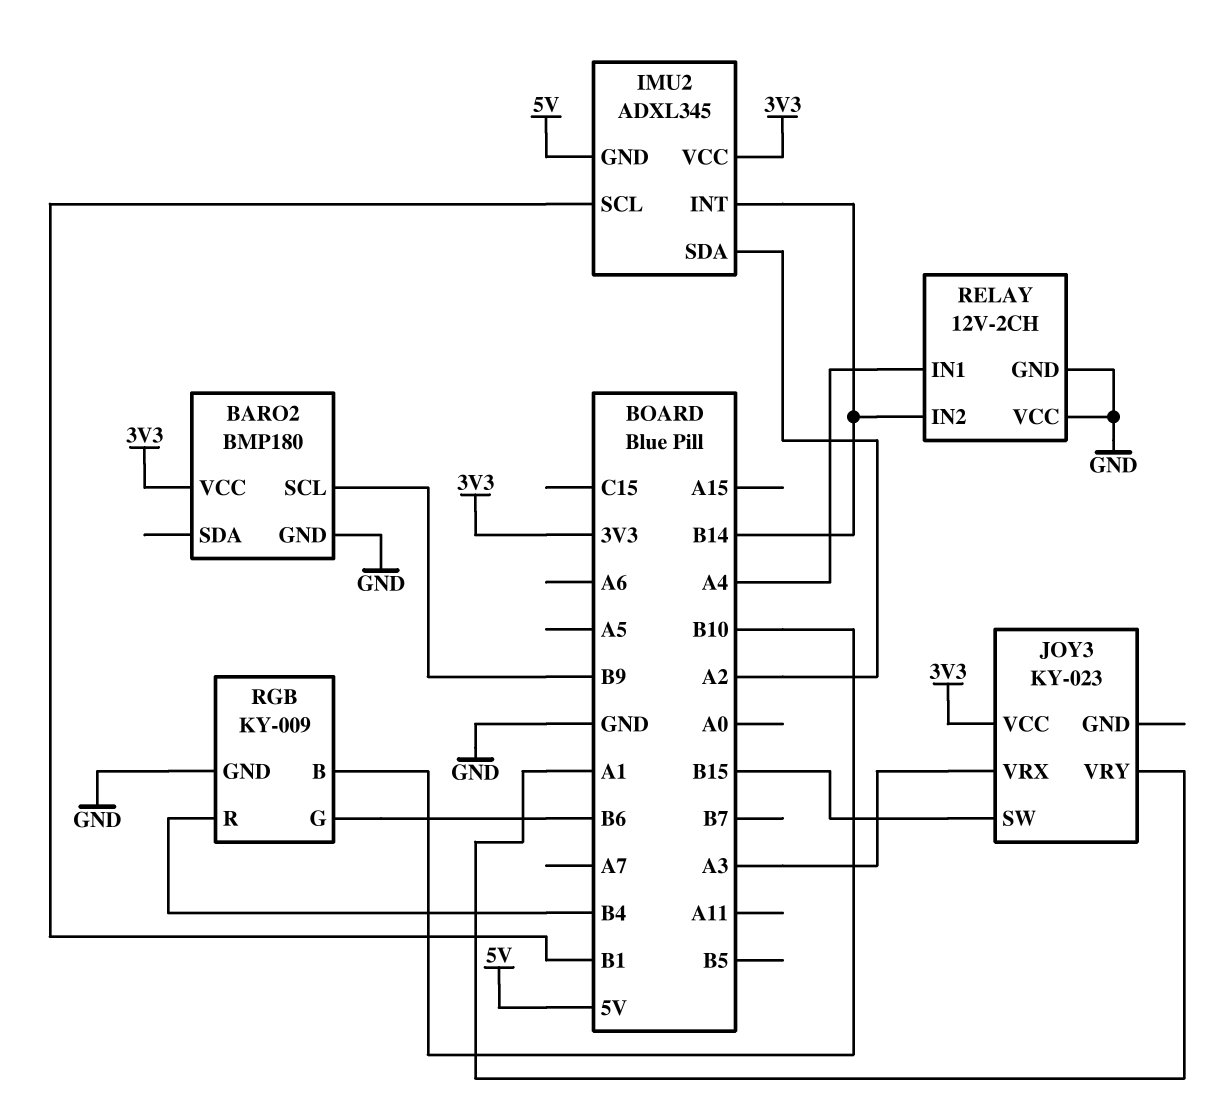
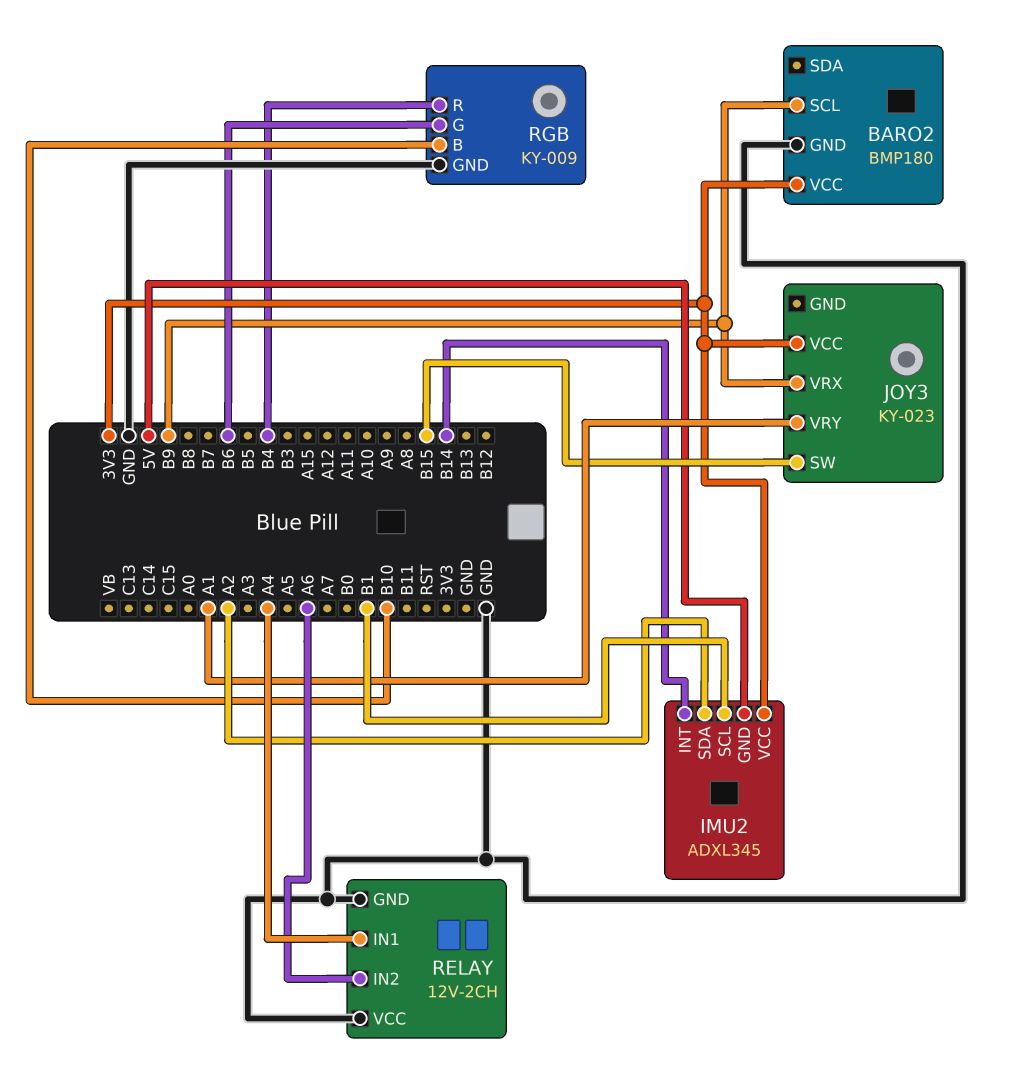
JOY3 pin VRX: A3 -> B9
RELAY pin IN2: B14 -> A6

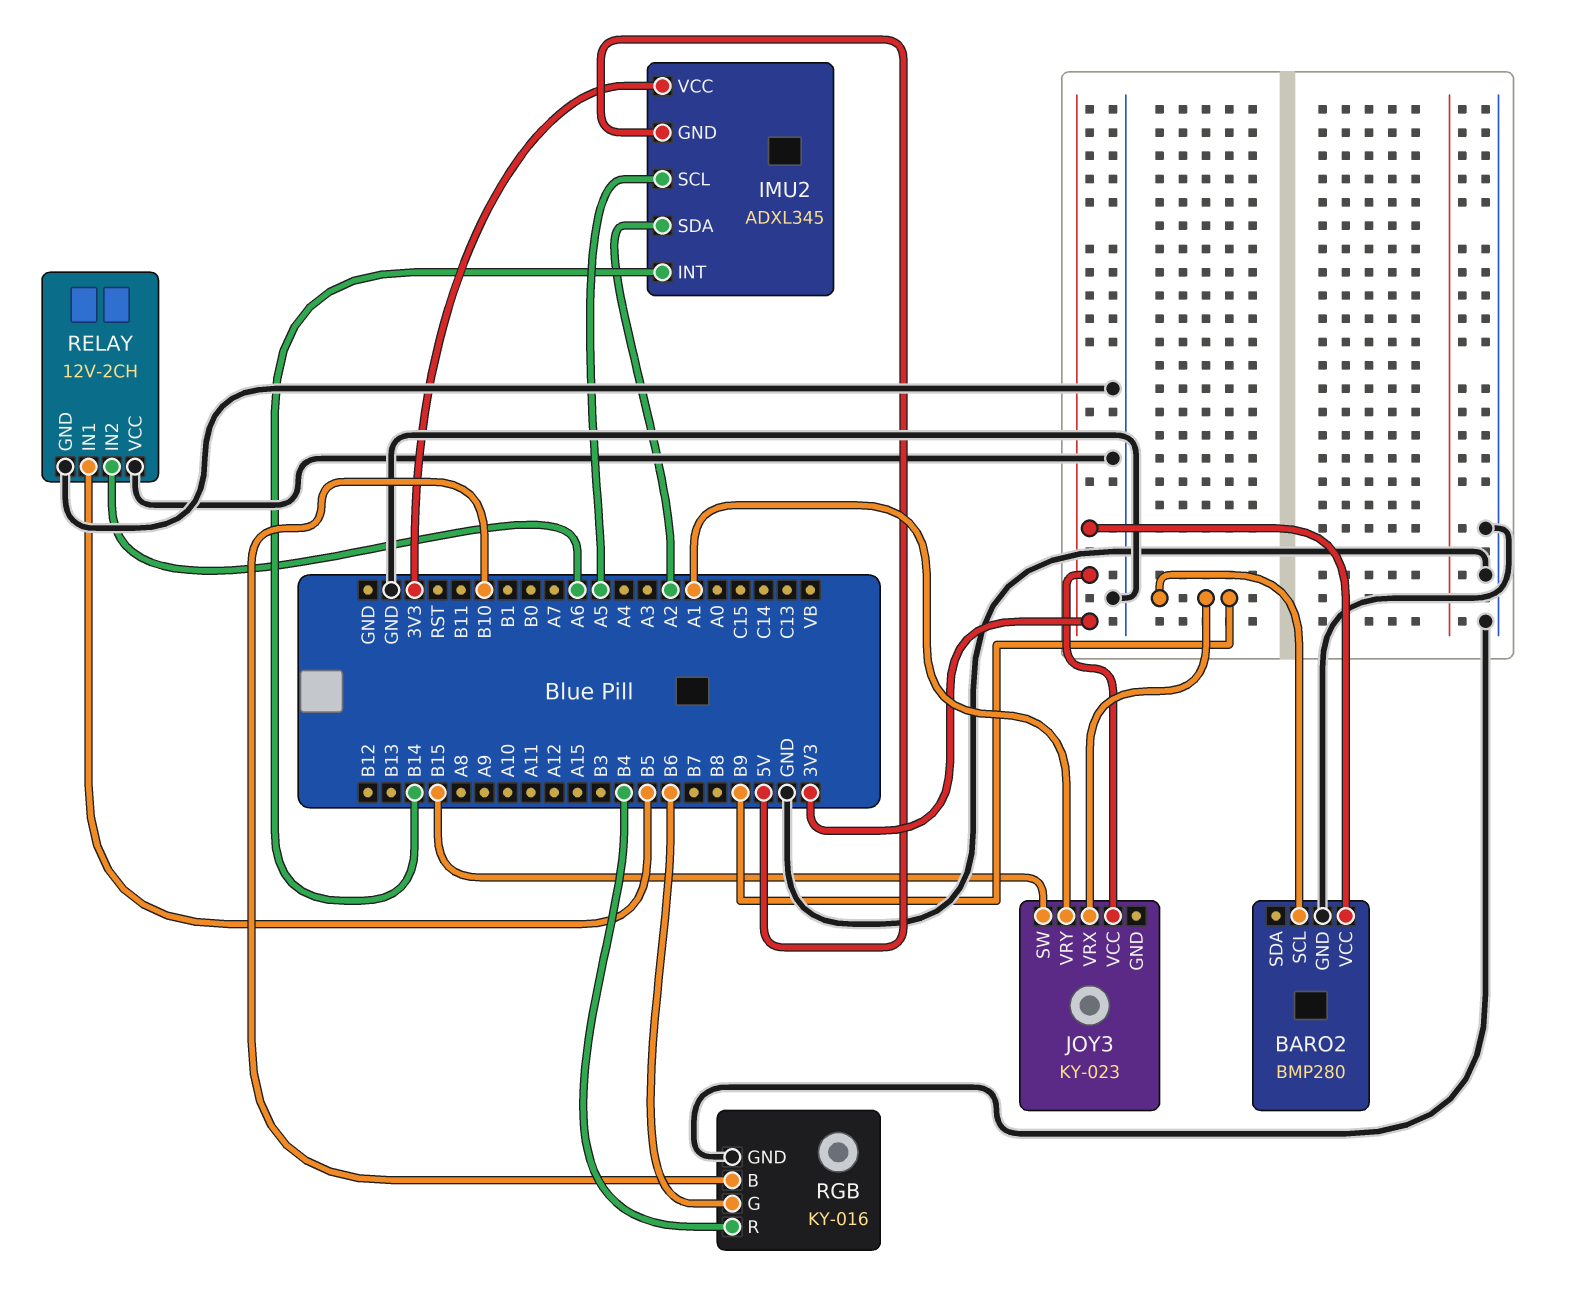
BARO2: BMP180 -> BMP280
IMU2 pin SCL: B1 -> A5
RELAY pin IN1: A4 -> B5
RGB: KY-009 -> KY-016

